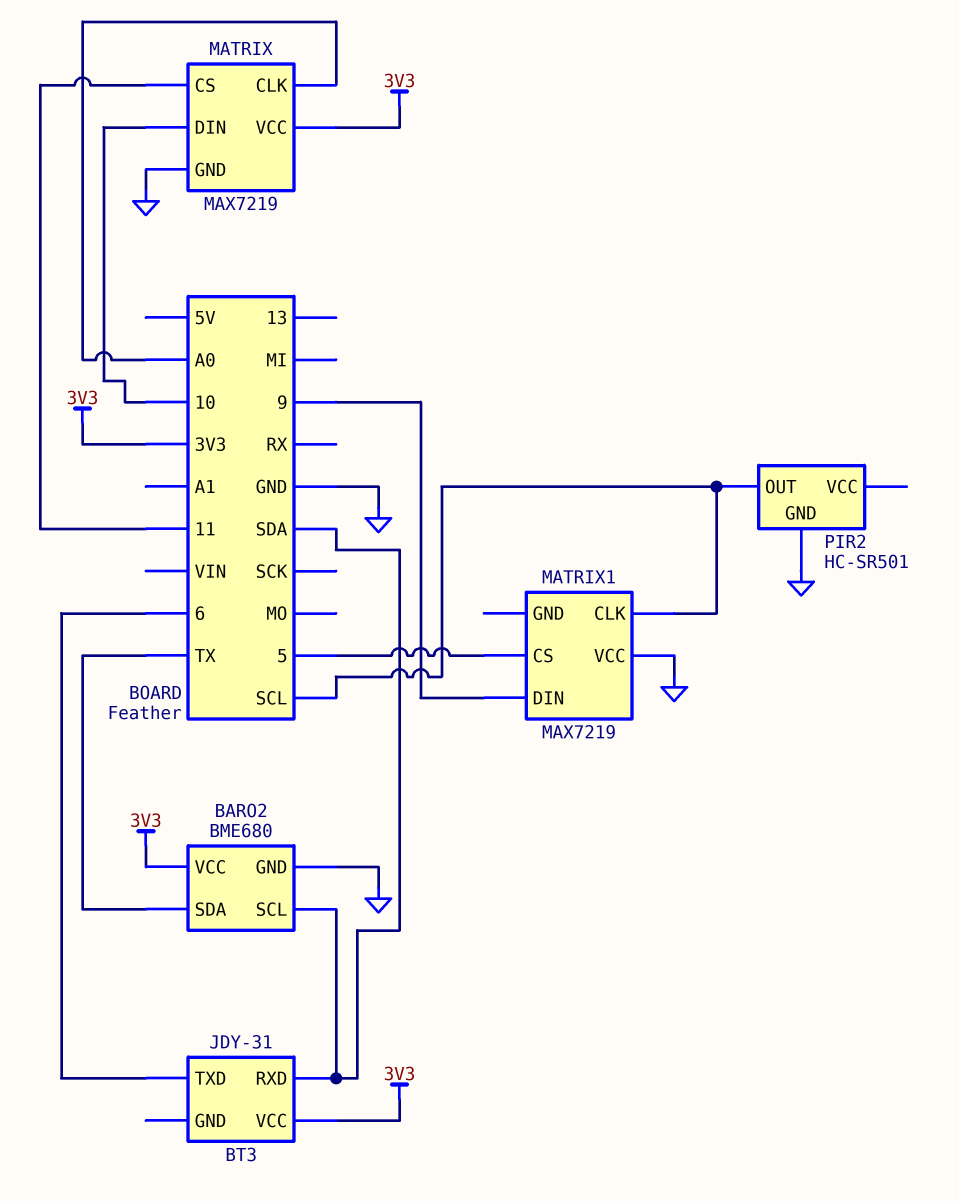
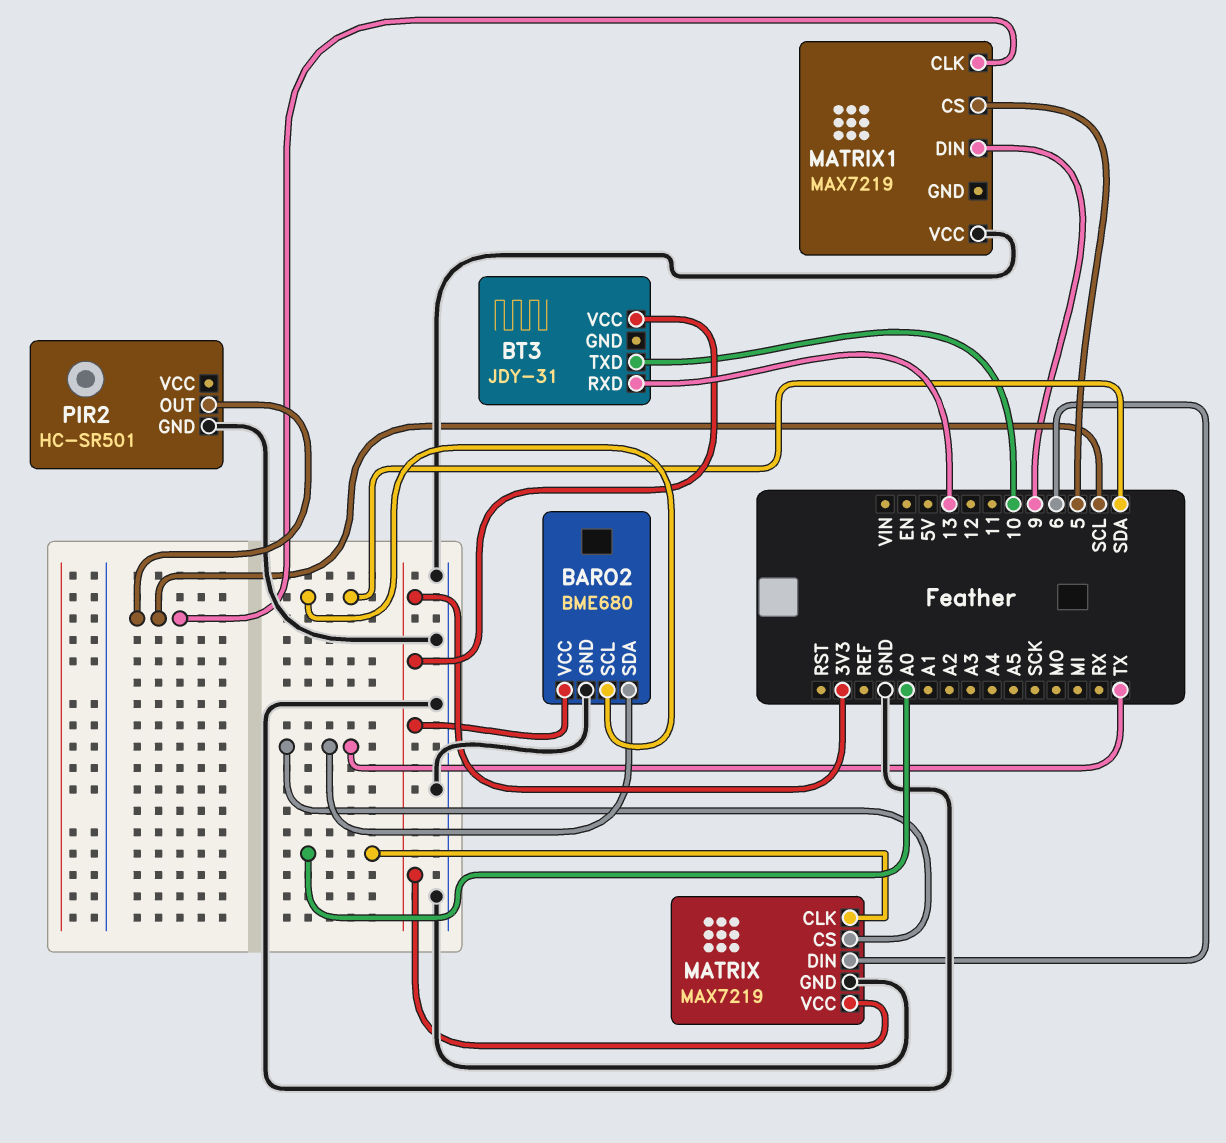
BT3 pin RXD: SDA -> 13
BT3 pin TXD: 6 -> 10
MATRIX pin CS: 11 -> TX
MATRIX pin DIN: 10 -> 6

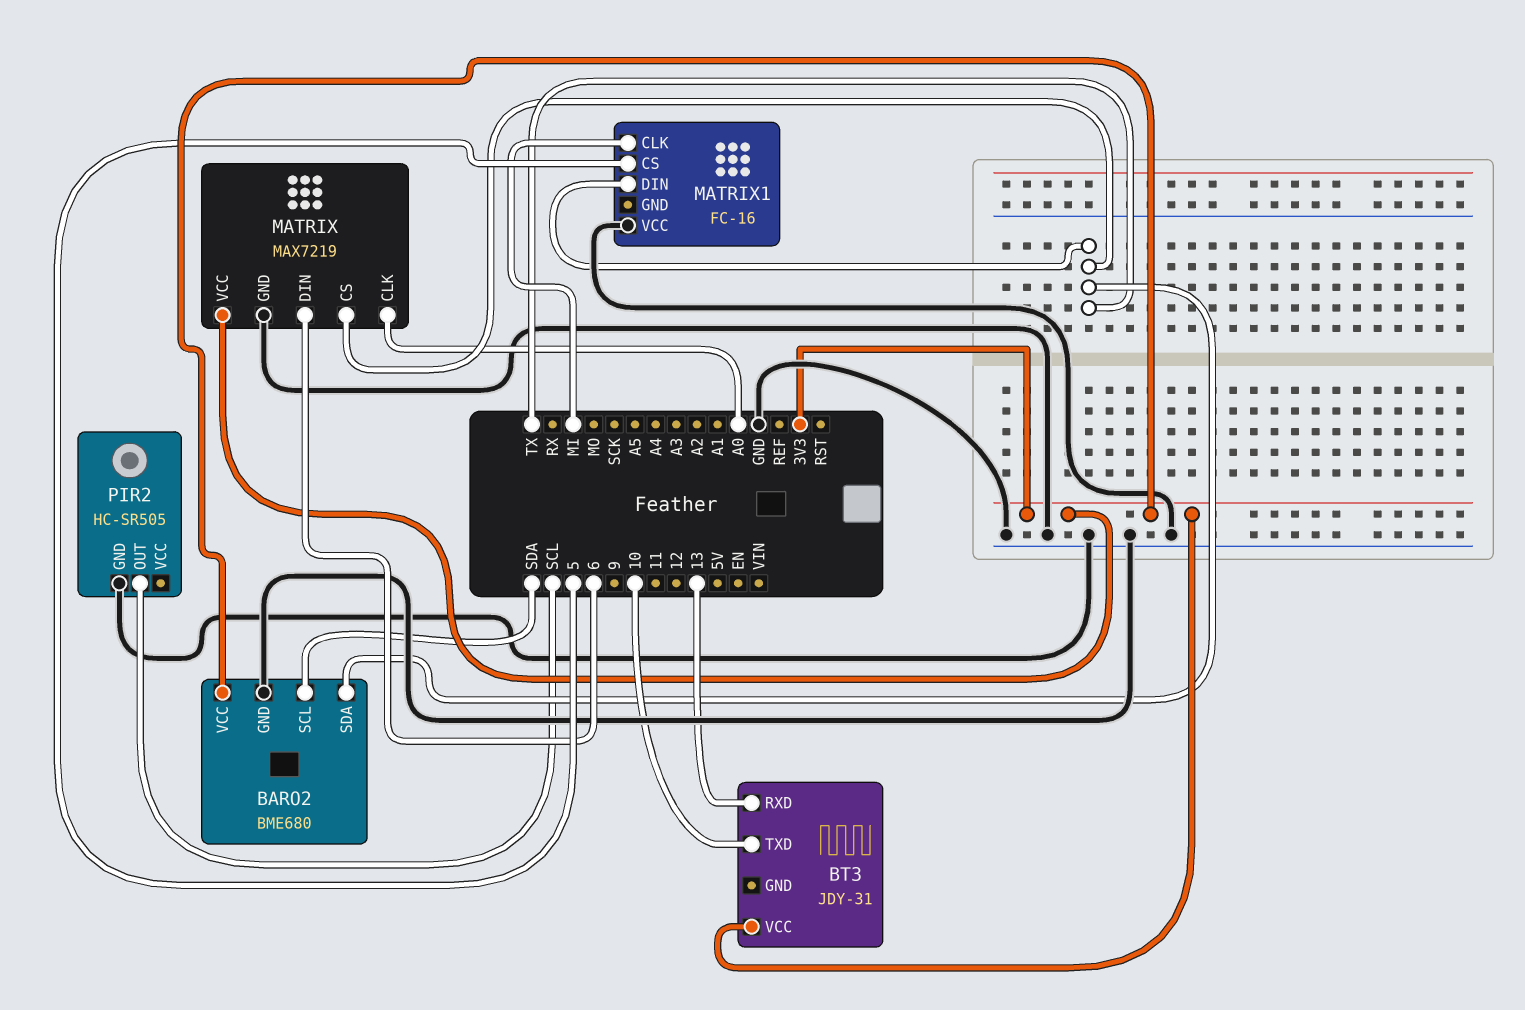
MATRIX1: MAX7219 -> FC-16
MATRIX1 pin CLK: SCL -> MI
MATRIX1 pin DIN: 9 -> TX
PIR2: HC-SR501 -> HC-SR505

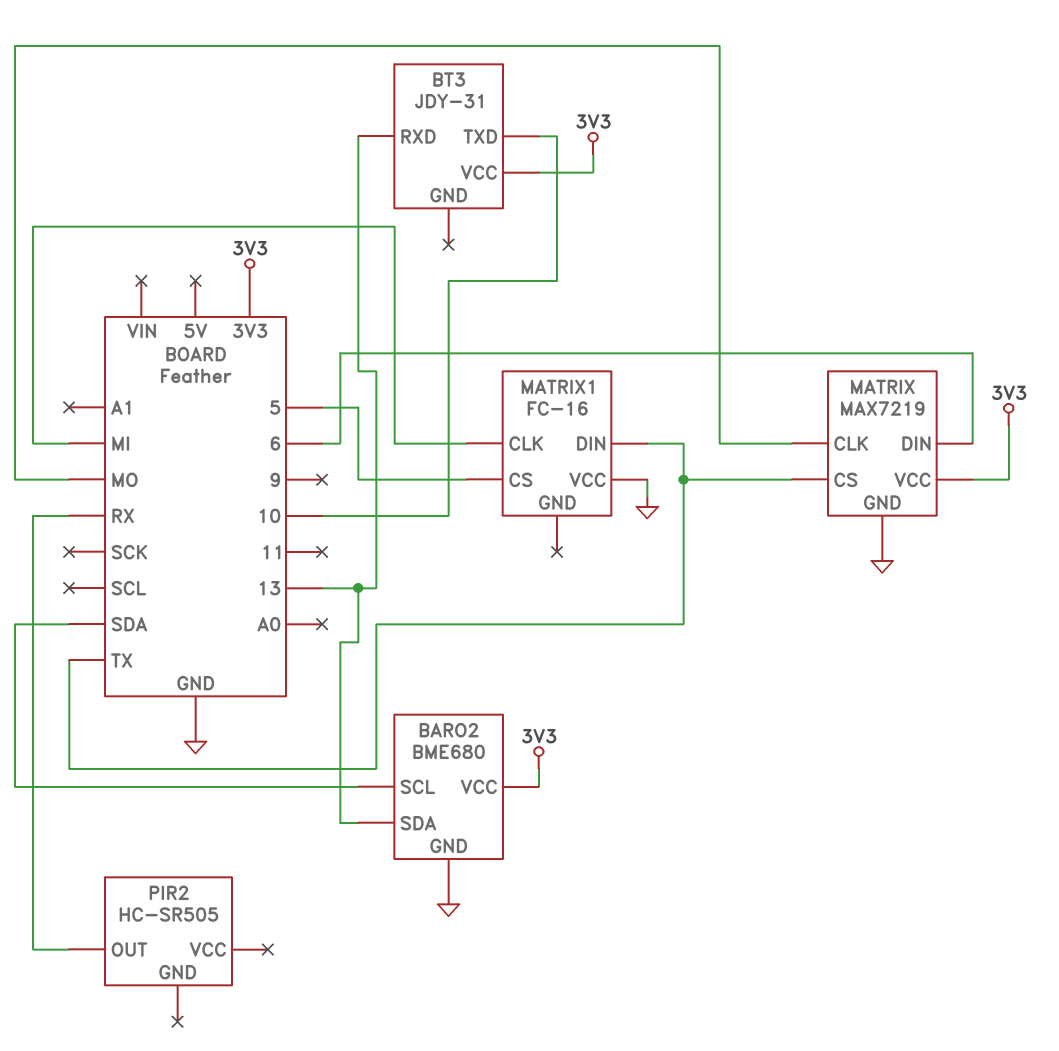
BARO2 pin SDA: TX -> 13
MATRIX pin CLK: A0 -> MO
PIR2 pin GND: GND -> none
PIR2 pin OUT: SCL -> RX

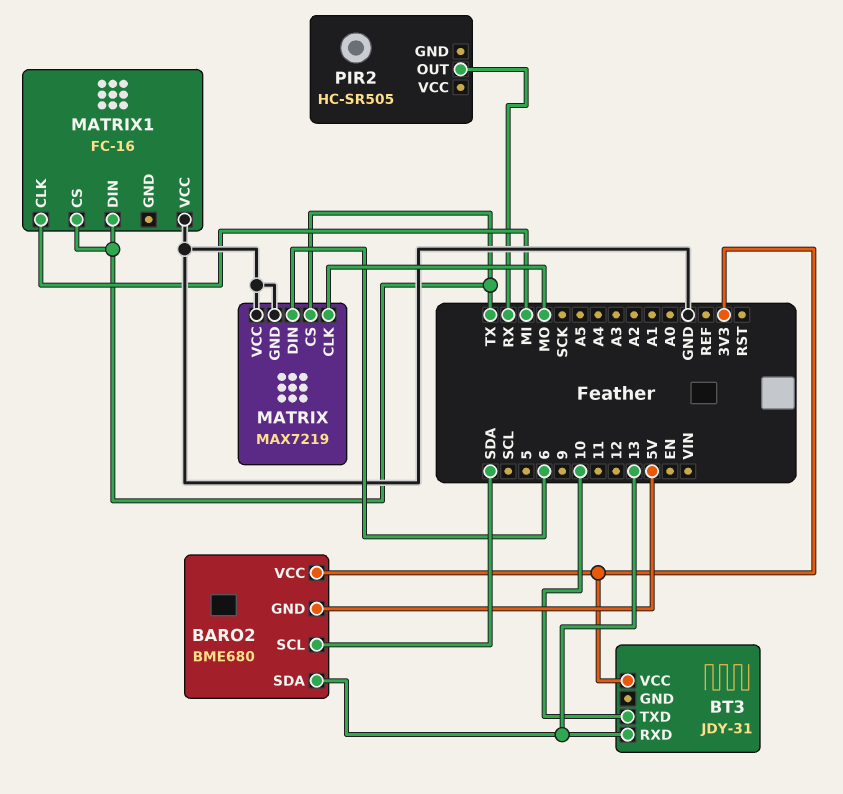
BARO2 pin GND: GND -> 5V
MATRIX pin VCC: 3V3 -> GND
MATRIX1 pin CS: 5 -> TX

